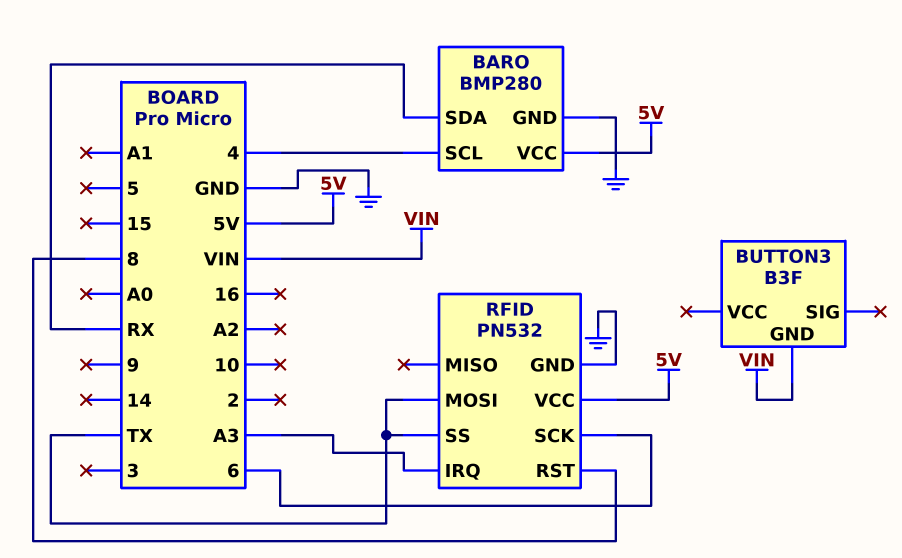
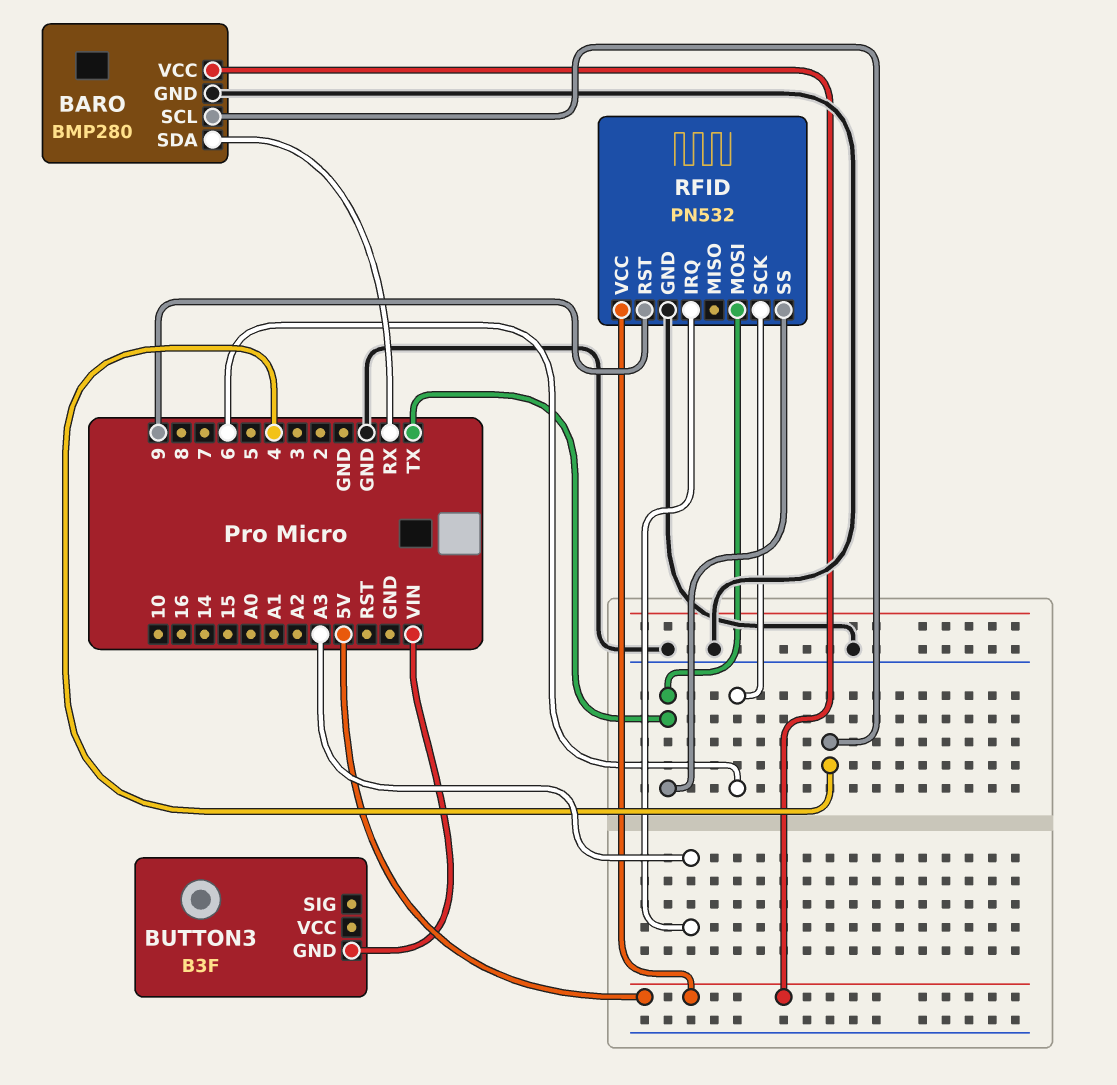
RFID pin RST: 8 -> 9

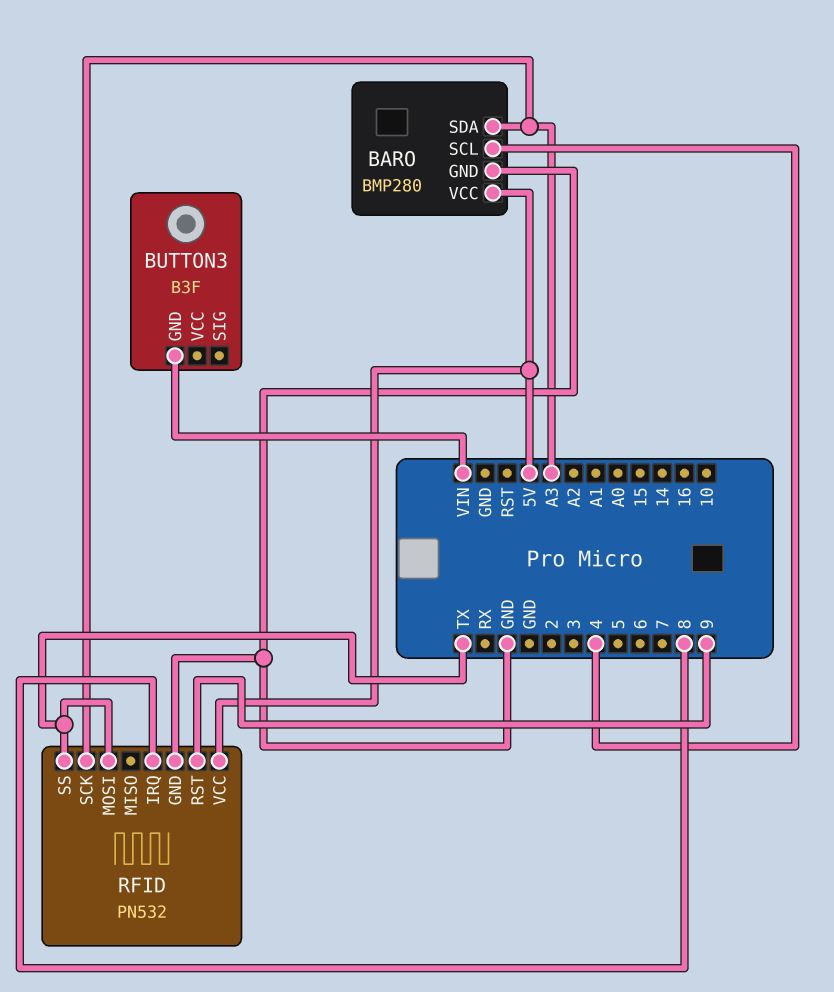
BARO pin SDA: RX -> A3
RFID pin IRQ: A3 -> 8
RFID pin SCK: 6 -> A3

